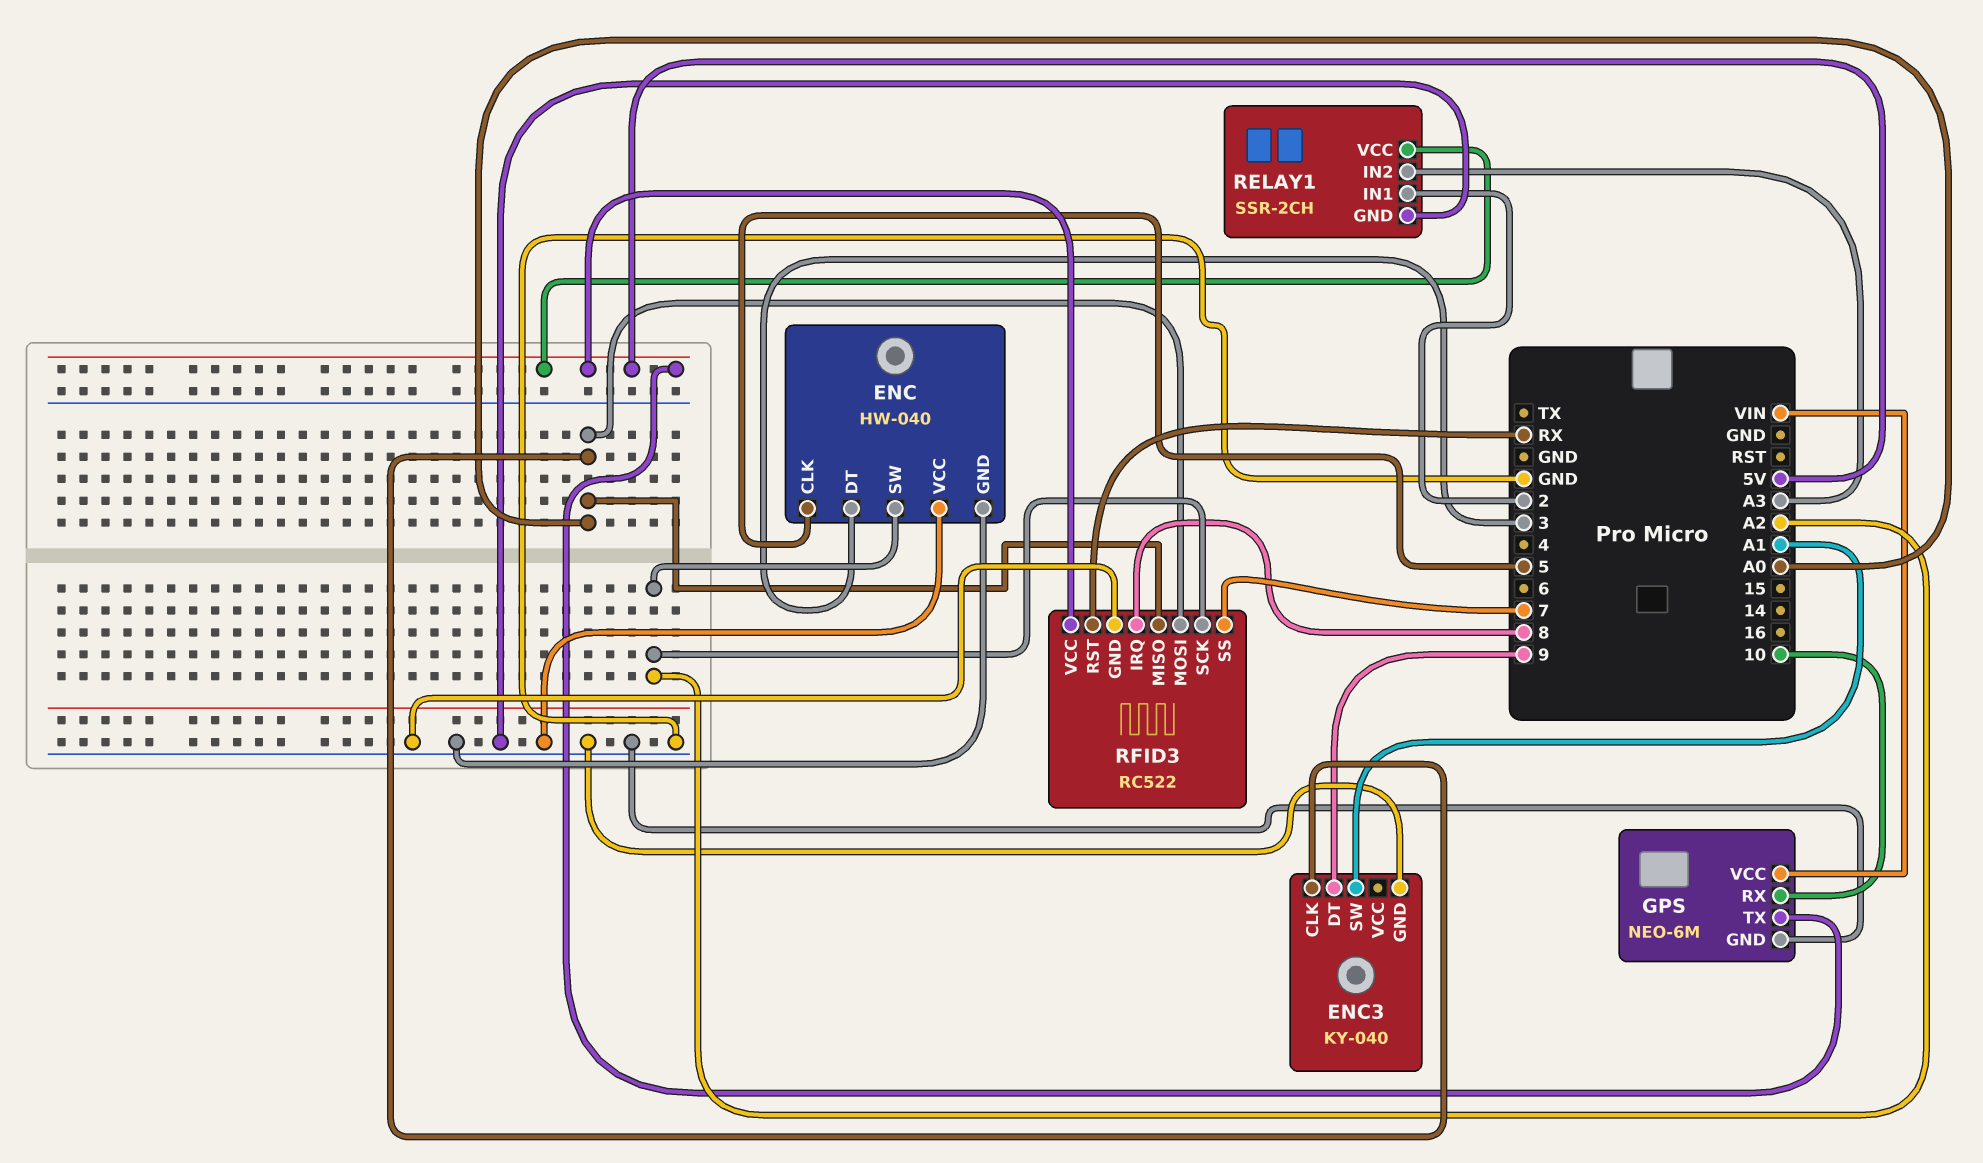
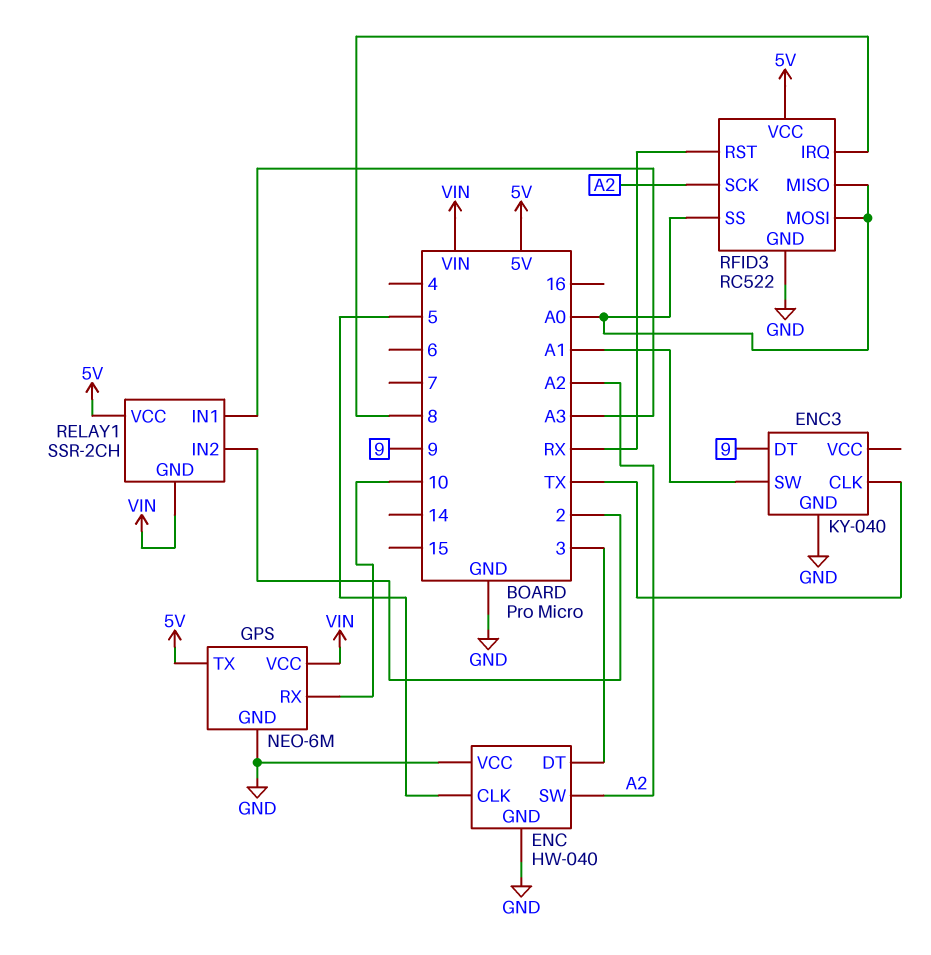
ENC3 pin CLK: A0 -> TX
RELAY1 pin GND: GND -> VIN
RELAY1 pin IN1: 2 -> A3
RELAY1 pin IN2: A3 -> 2
RFID3 pin SS: 7 -> A0

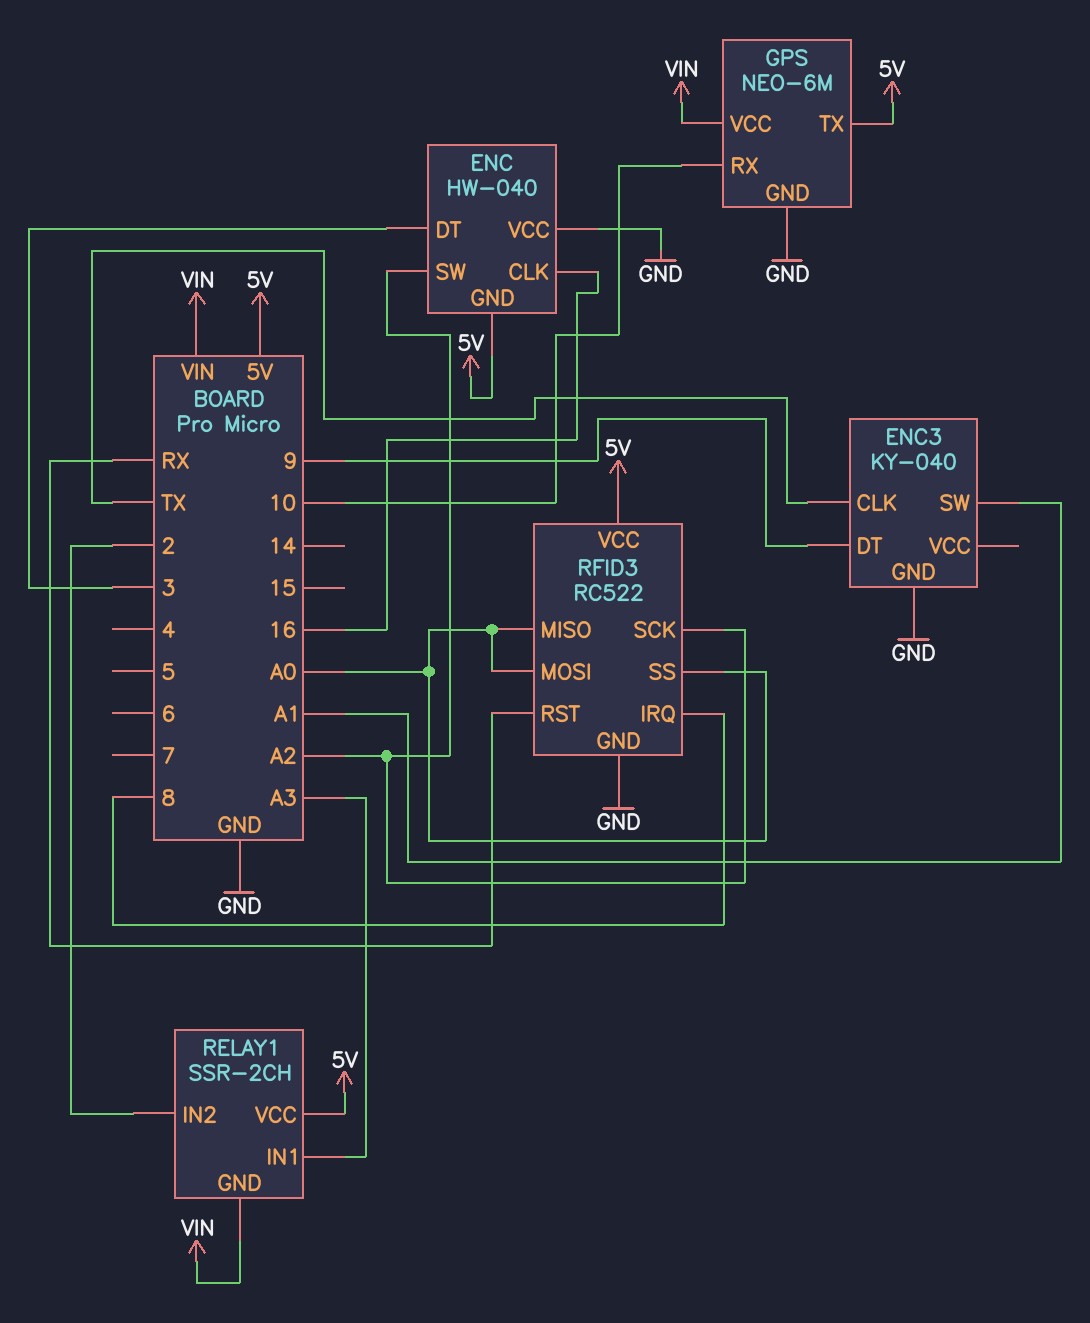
ENC pin CLK: 5 -> 16
ENC pin GND: GND -> 5V

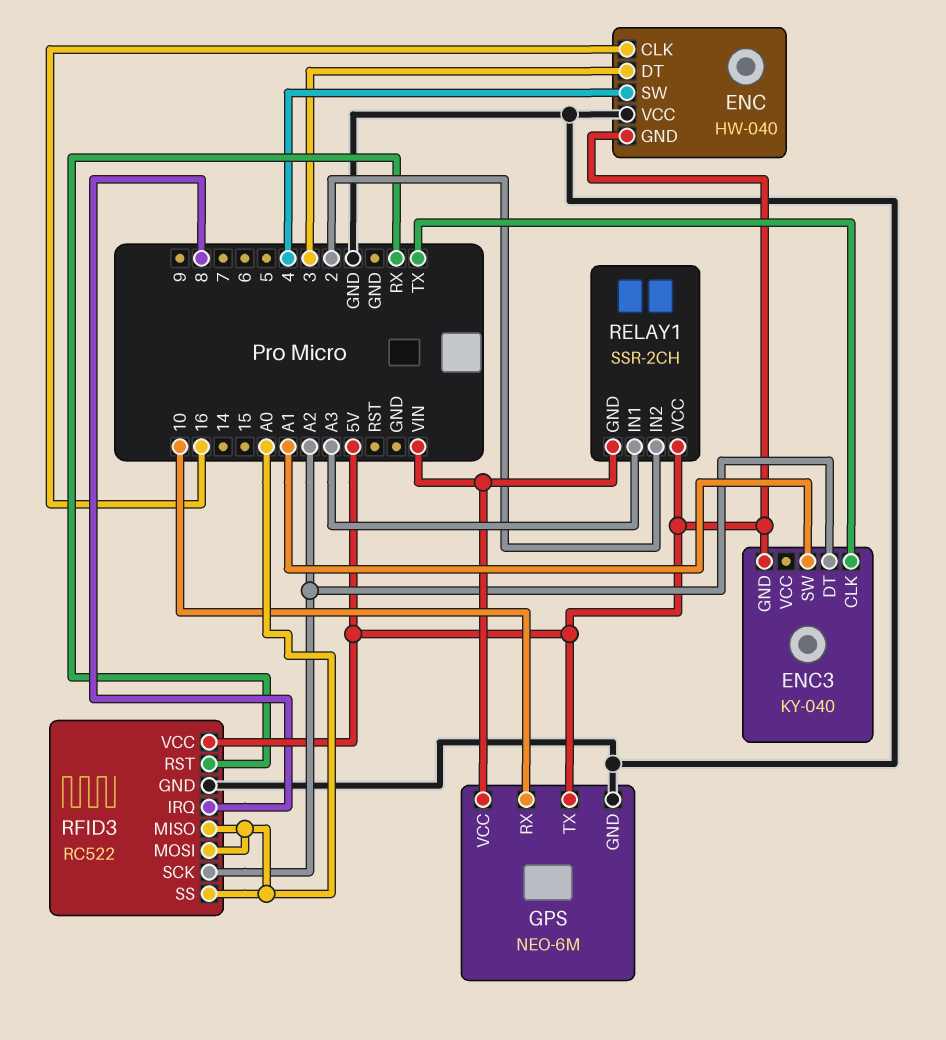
ENC pin SW: A2 -> 4
ENC3 pin DT: 9 -> A2
ENC3 pin GND: GND -> 5V

